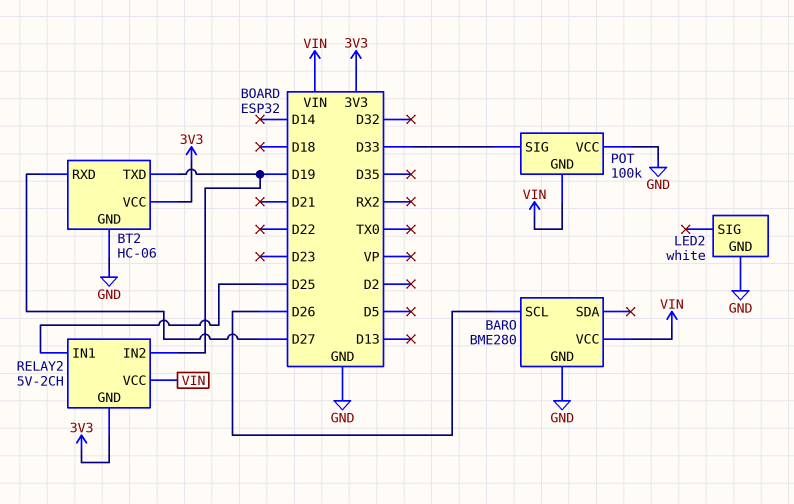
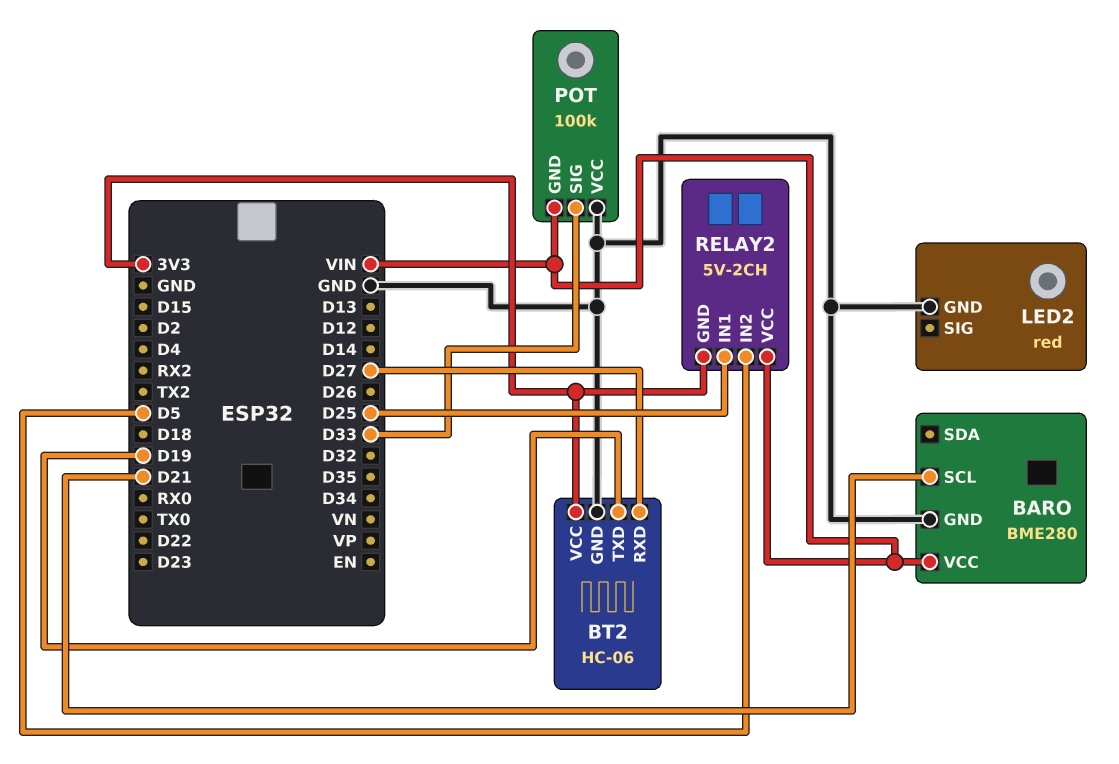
BARO pin SCL: D26 -> D21
LED2: white -> red
RELAY2 pin IN2: D19 -> D5

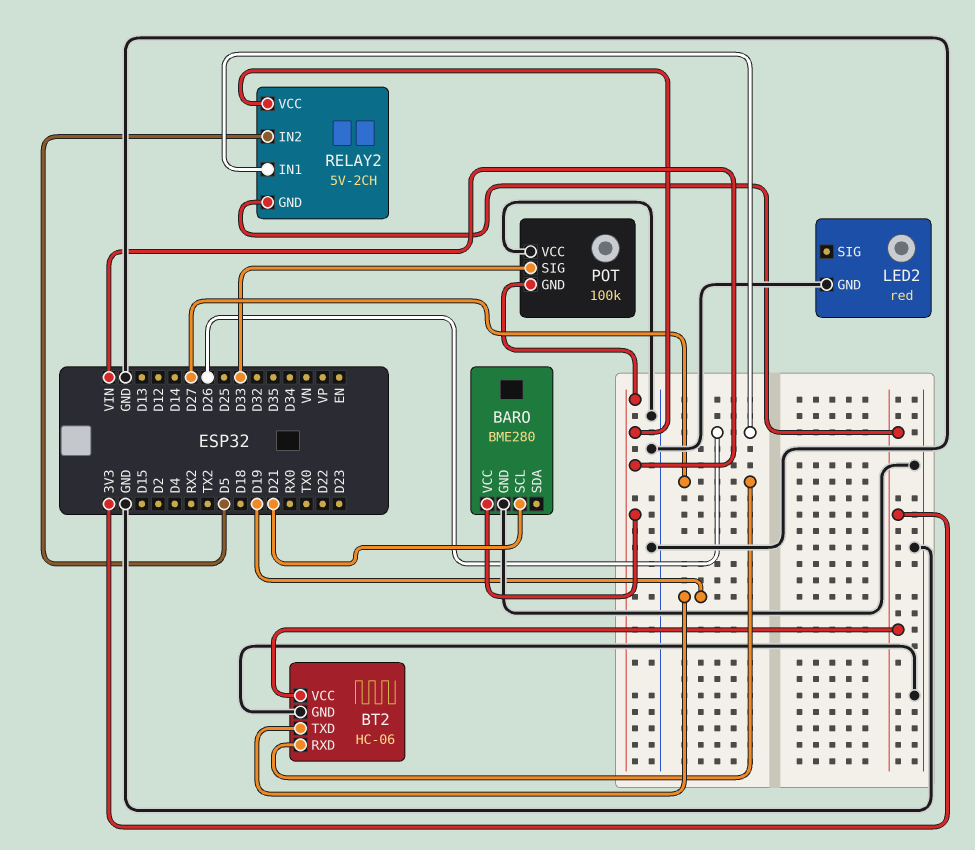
RELAY2 pin IN1: D25 -> D26

